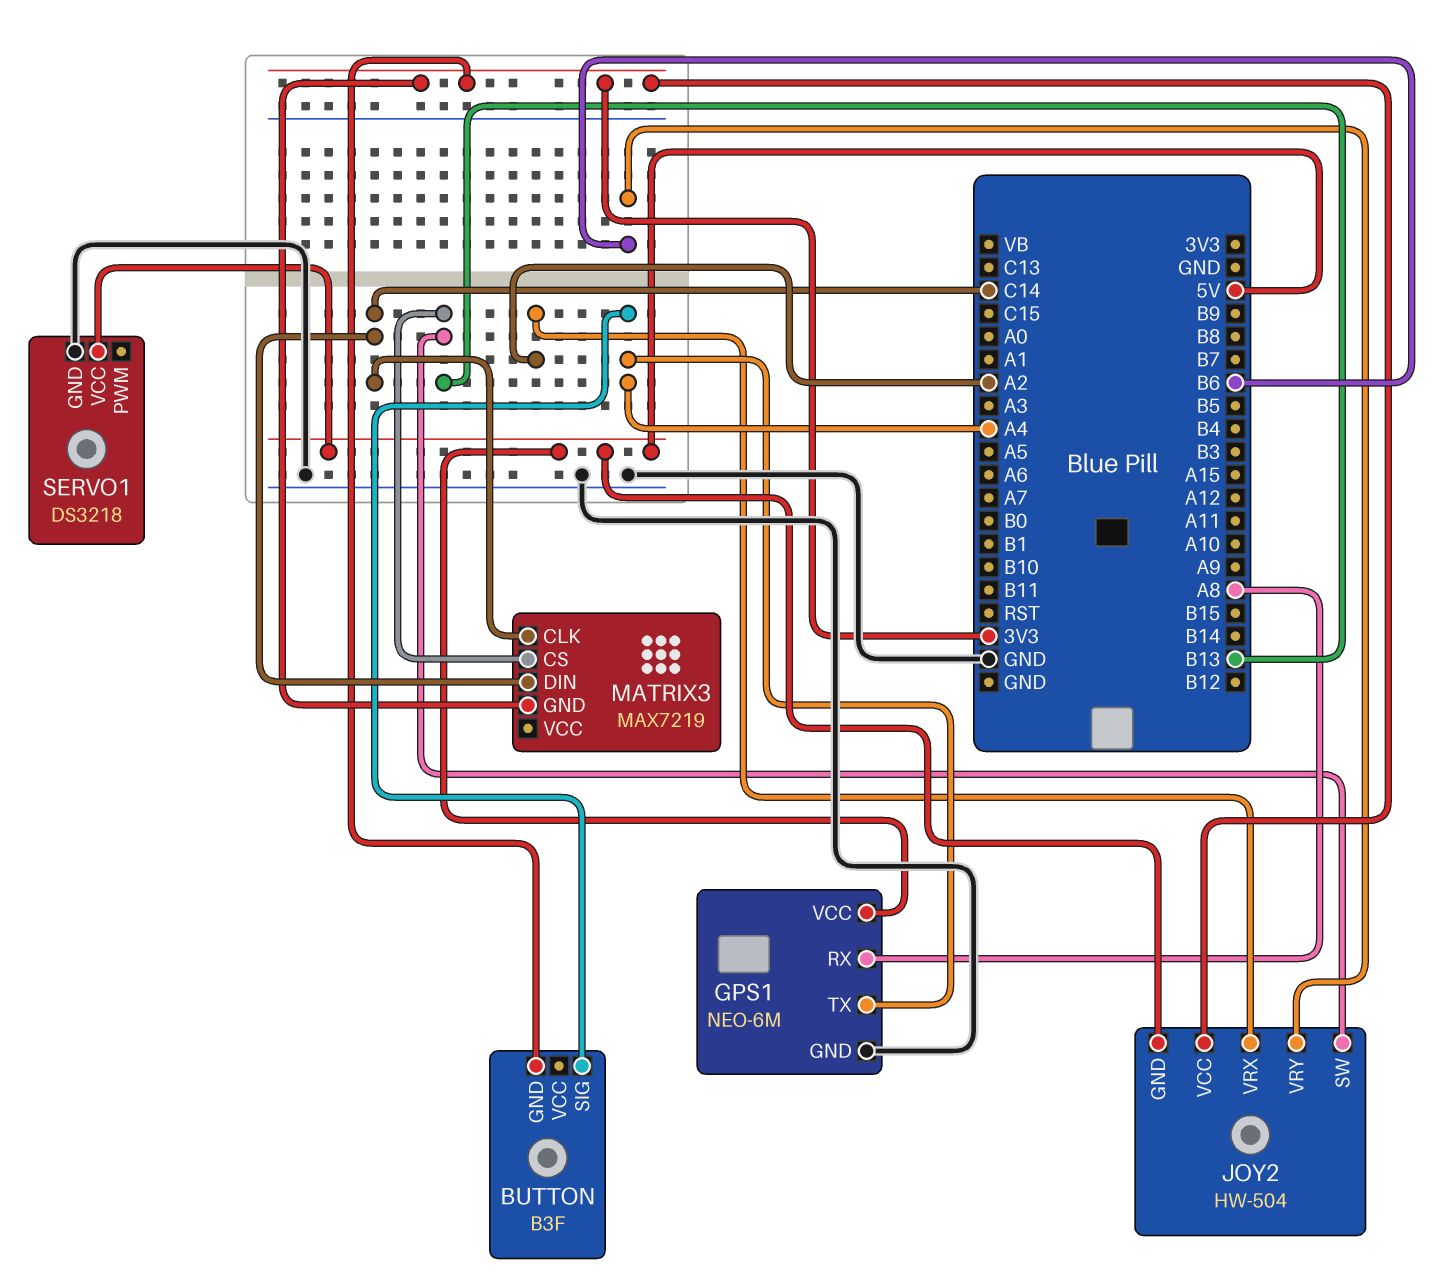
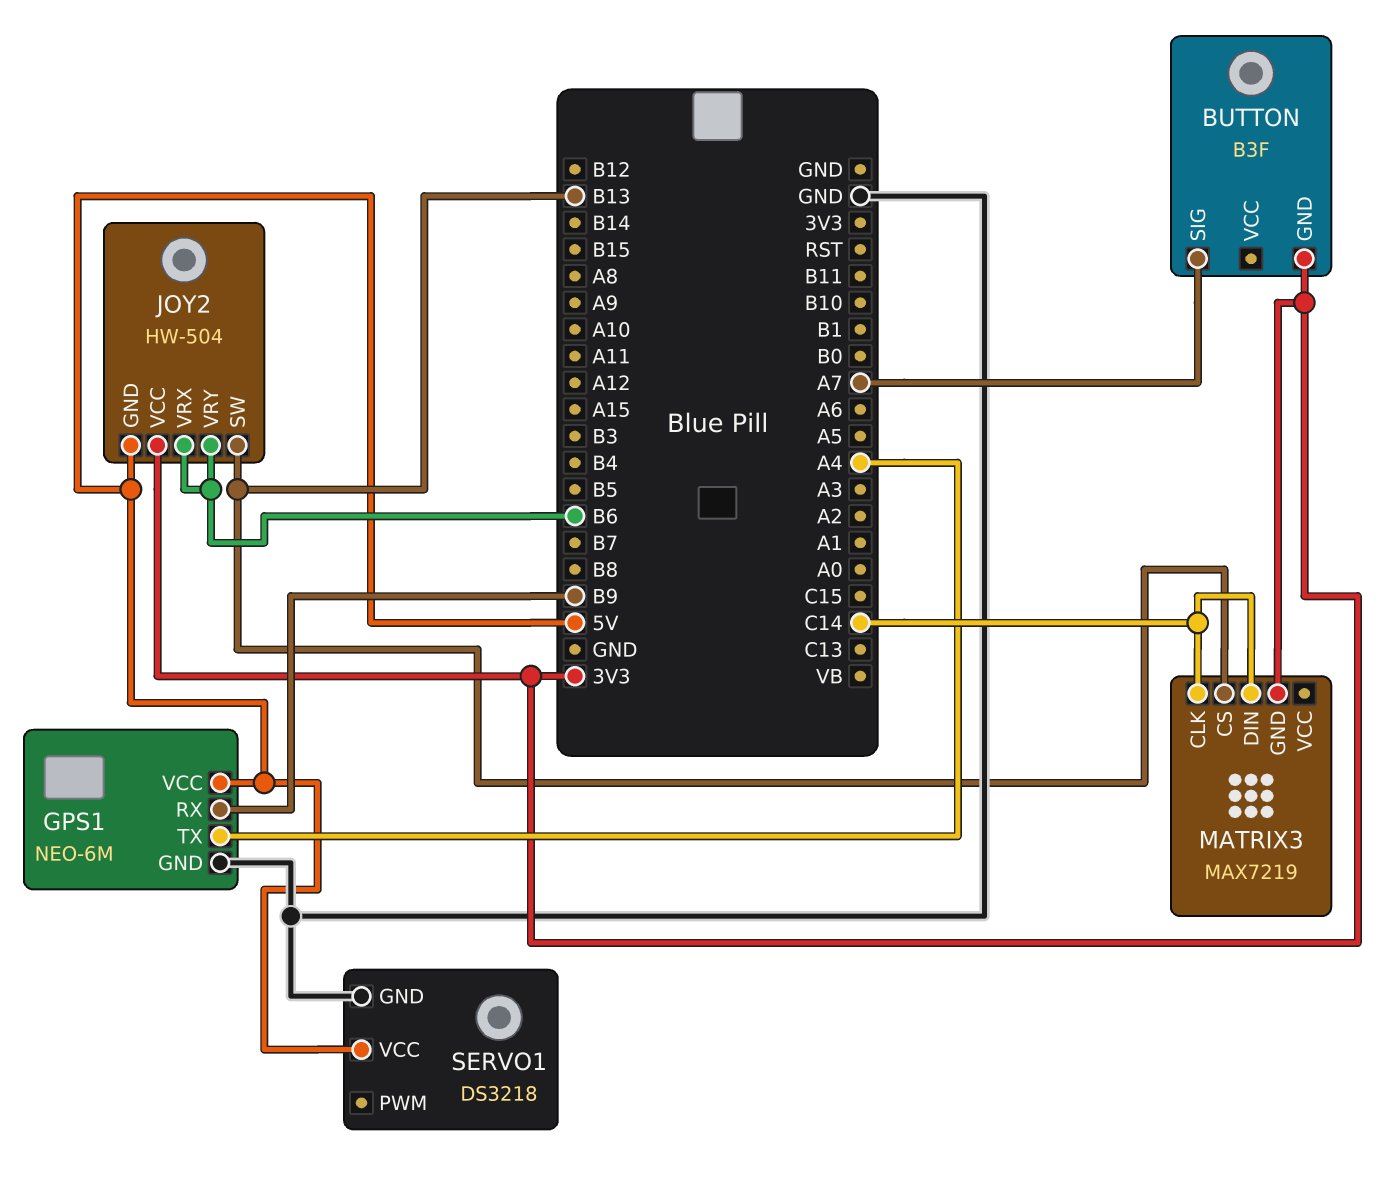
BUTTON pin SIG: A4 -> A7
GPS1 pin RX: A8 -> B9
JOY2 pin VRX: A2 -> B6

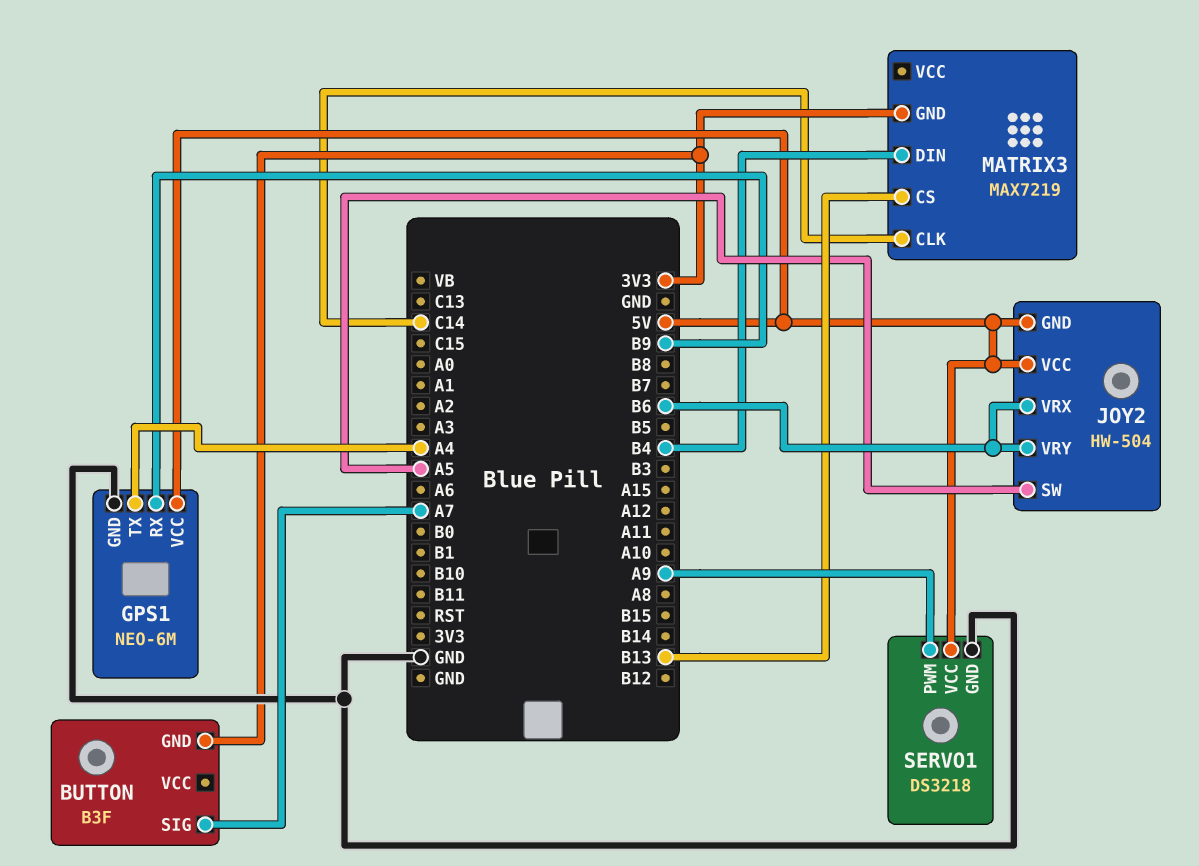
JOY2 pin SW: B13 -> A5
JOY2 pin VCC: 3V3 -> 5V
MATRIX3 pin DIN: C14 -> B4
SERVO1 pin PWM: none -> A9

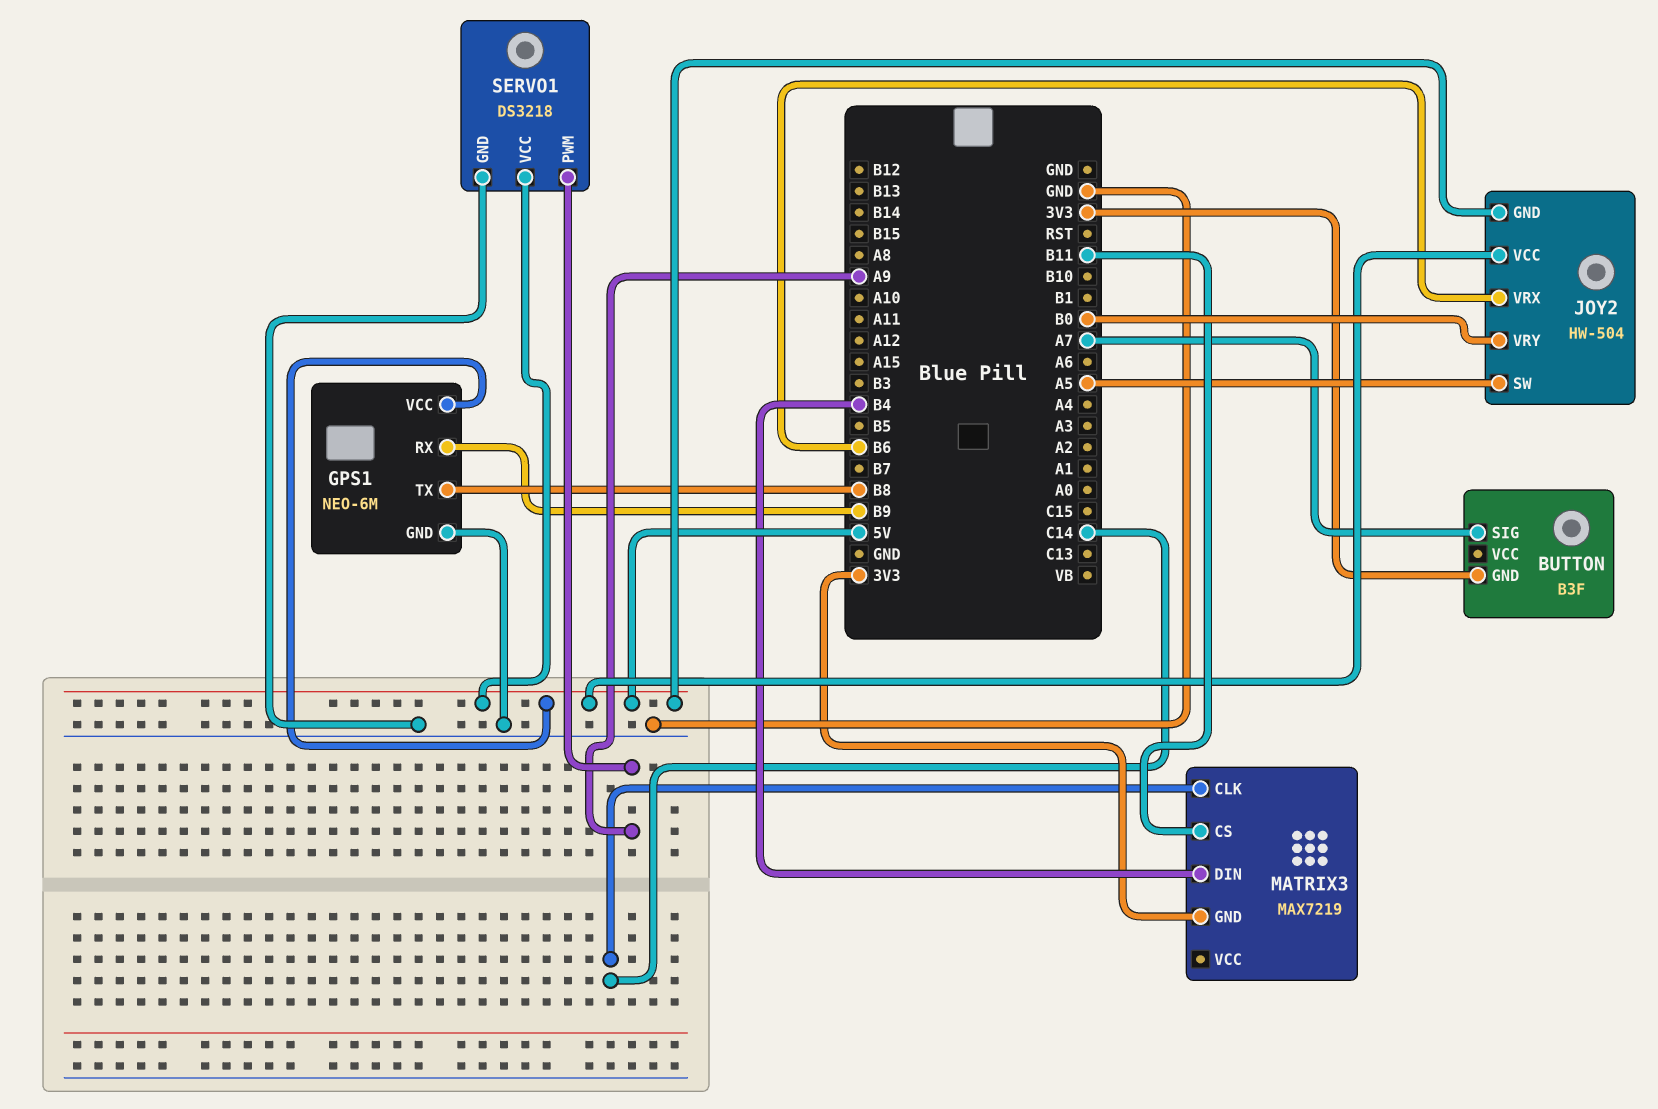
GPS1 pin TX: A4 -> B8
JOY2 pin VRY: B6 -> B0
MATRIX3 pin CS: B13 -> B11

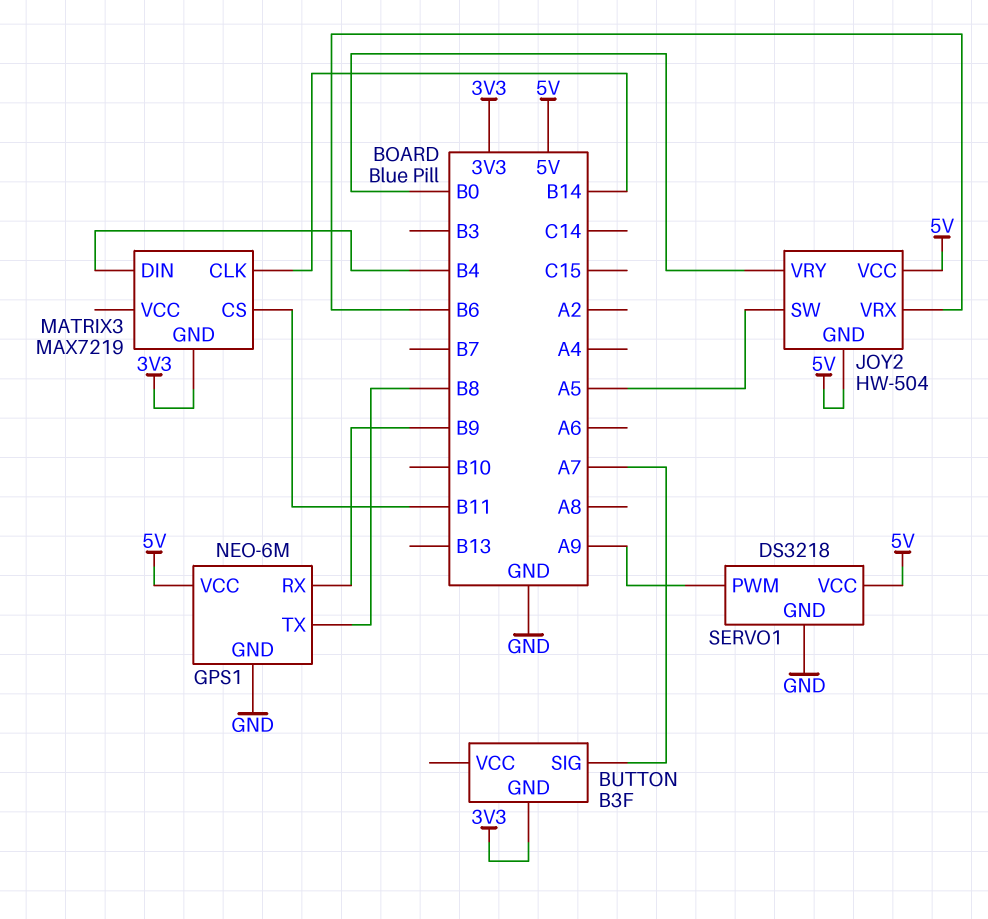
MATRIX3 pin CLK: C14 -> B14

